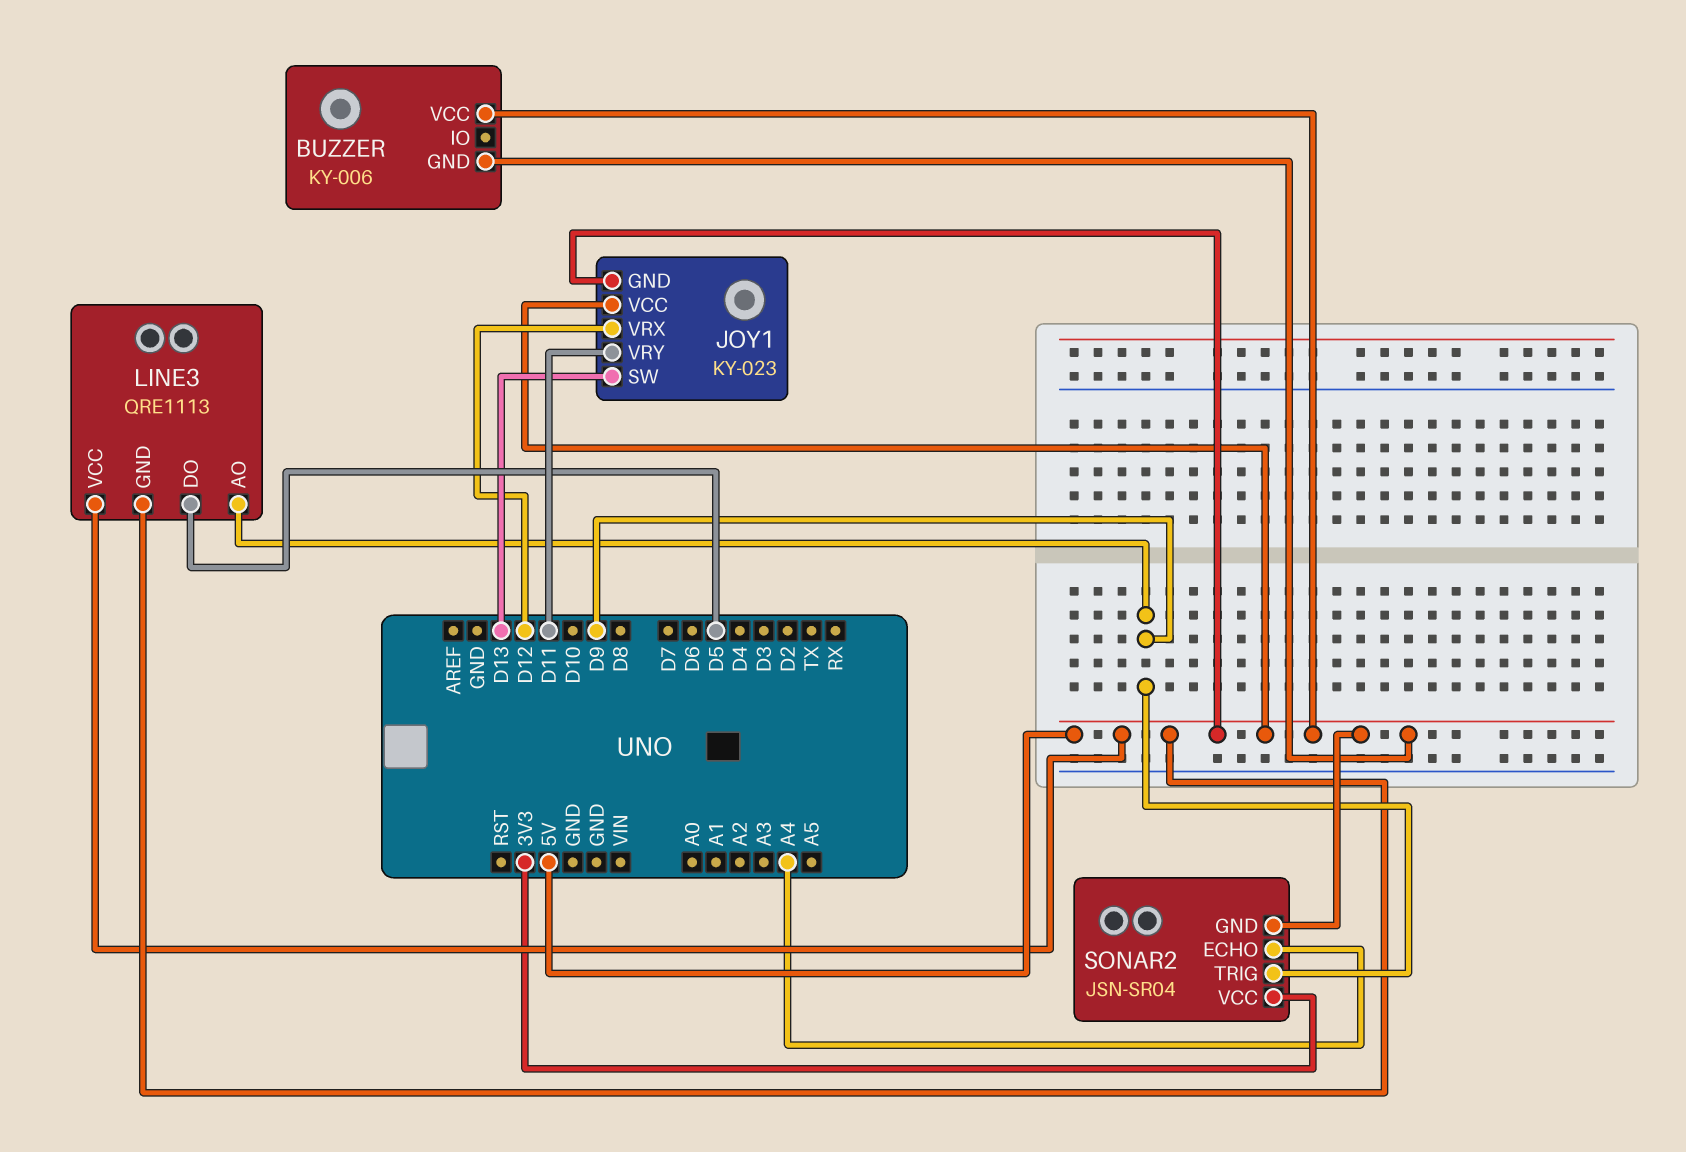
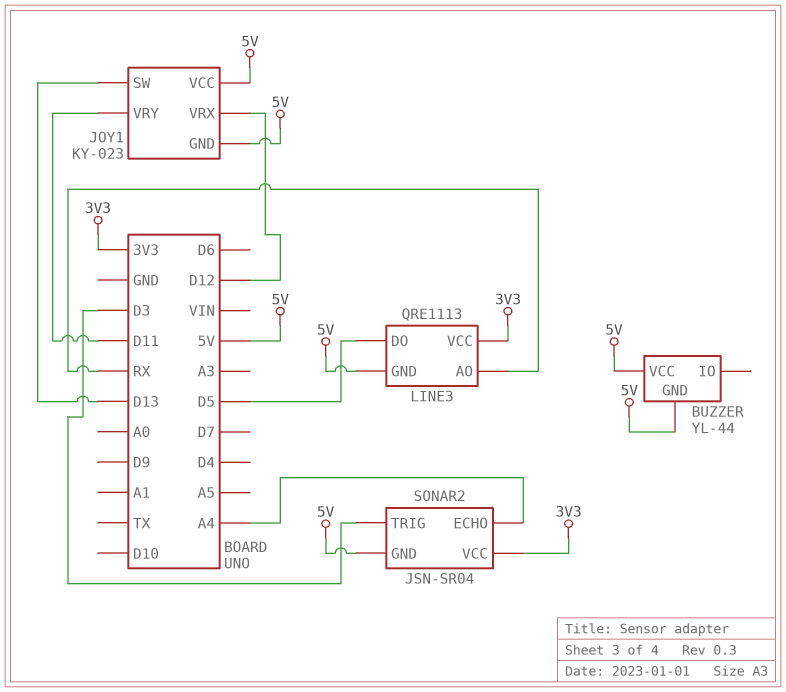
BUZZER: KY-006 -> YL-44
LINE3 pin AO: D9 -> RX
LINE3 pin VCC: 5V -> 3V3
SONAR2 pin TRIG: D9 -> D3

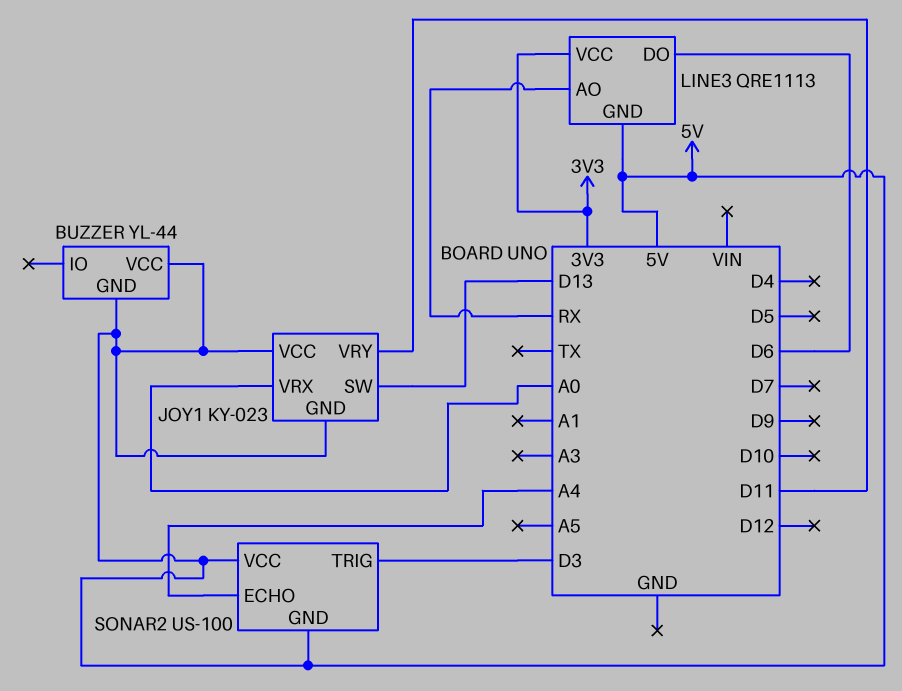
JOY1 pin VRX: D12 -> A0
LINE3 pin DO: D5 -> D6
SONAR2: JSN-SR04 -> US-100
SONAR2 pin VCC: 3V3 -> 5V

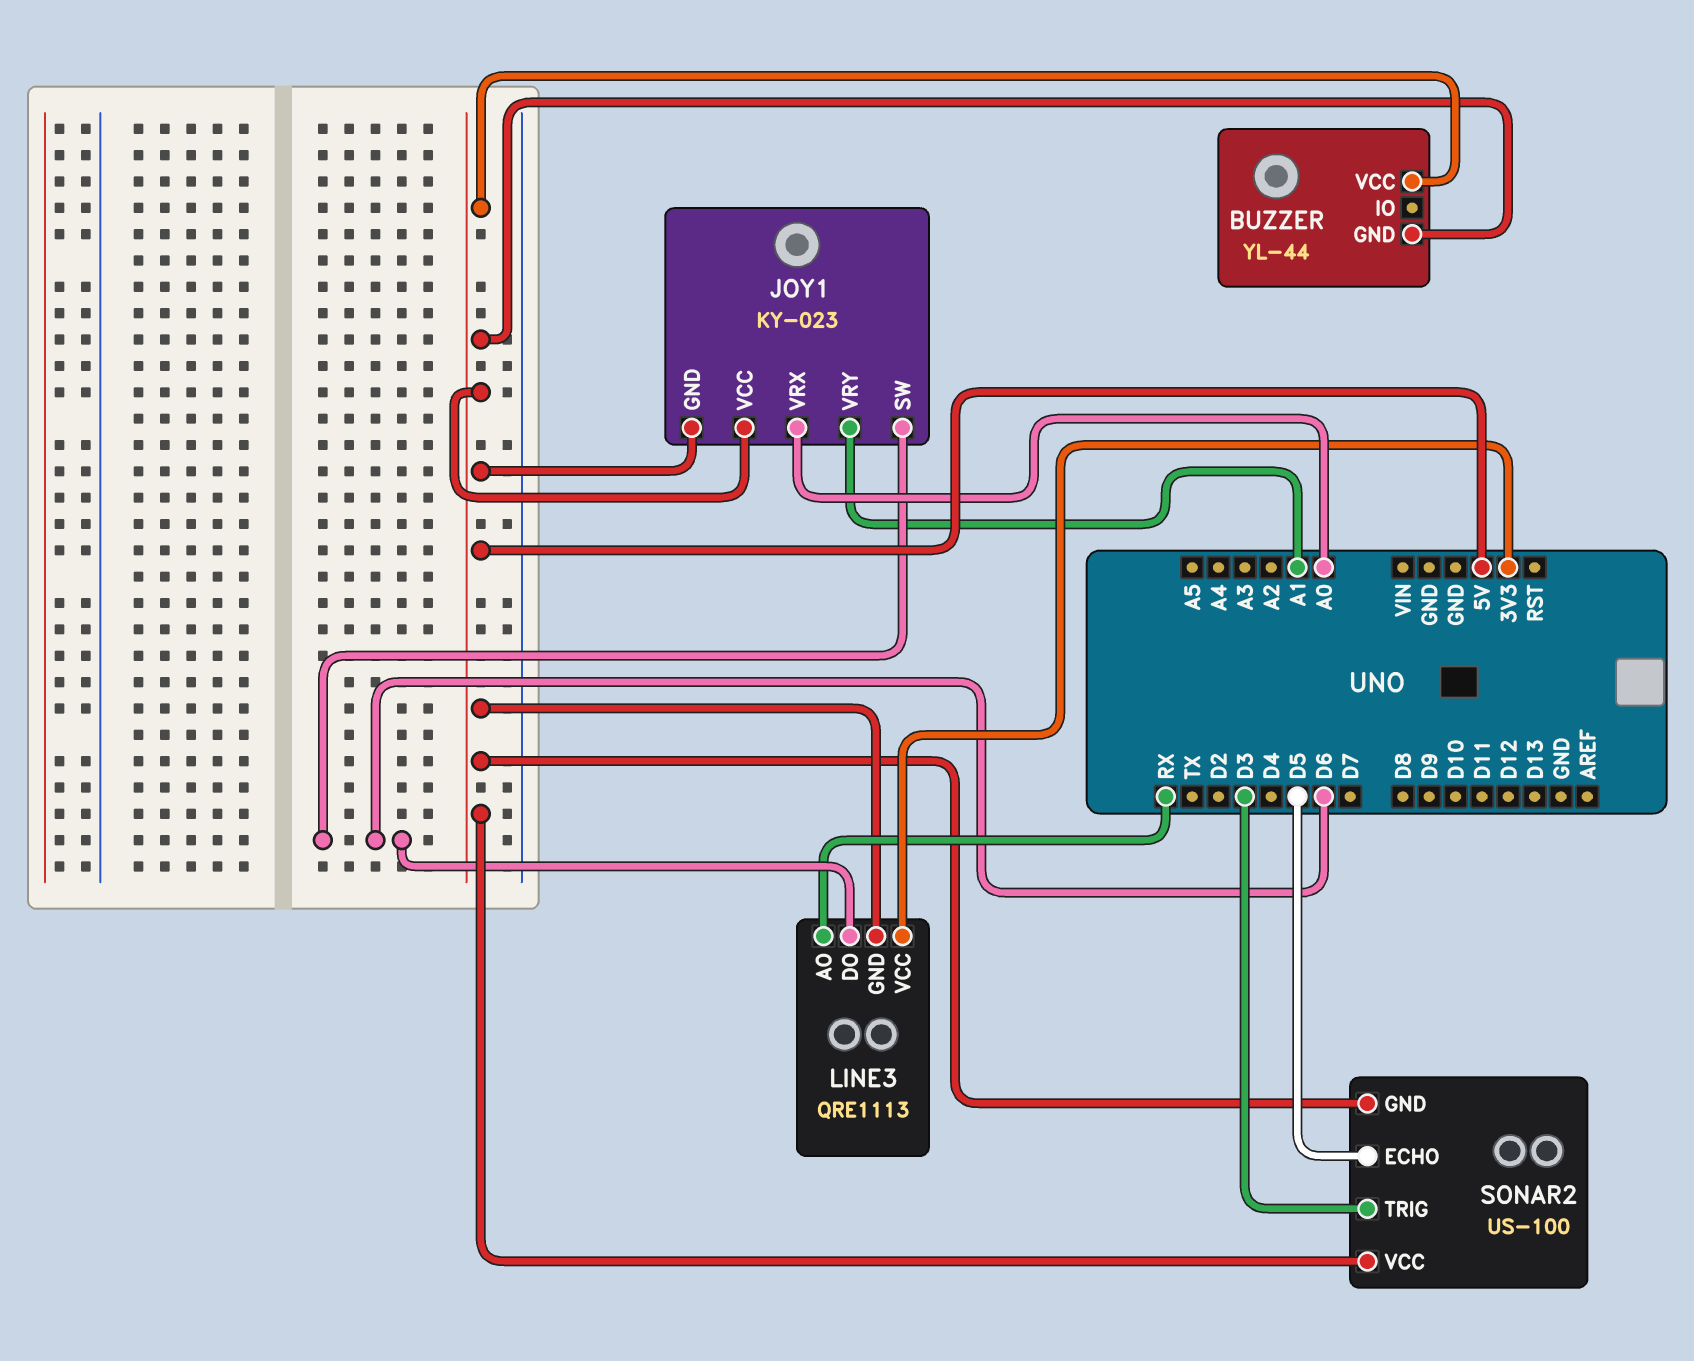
JOY1 pin SW: D13 -> D6
JOY1 pin VRY: D11 -> A1
SONAR2 pin ECHO: A4 -> D5

